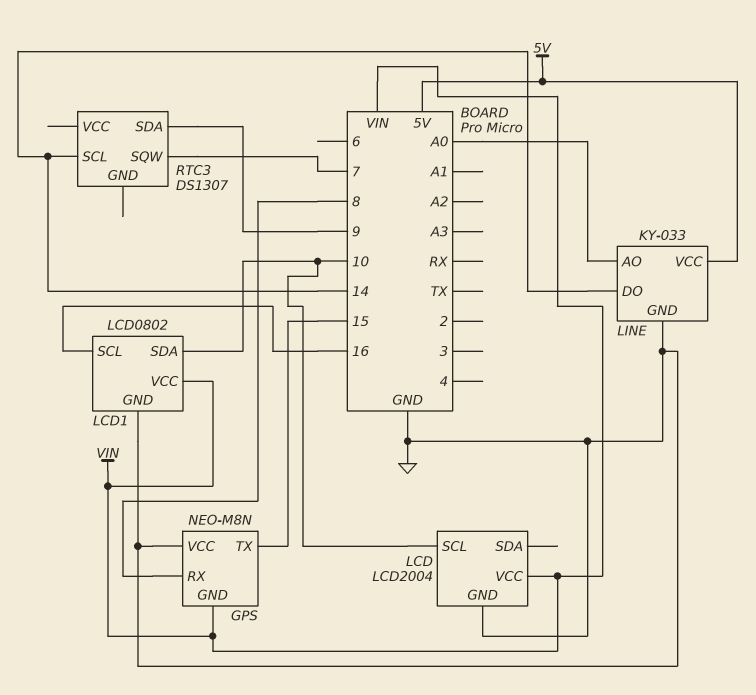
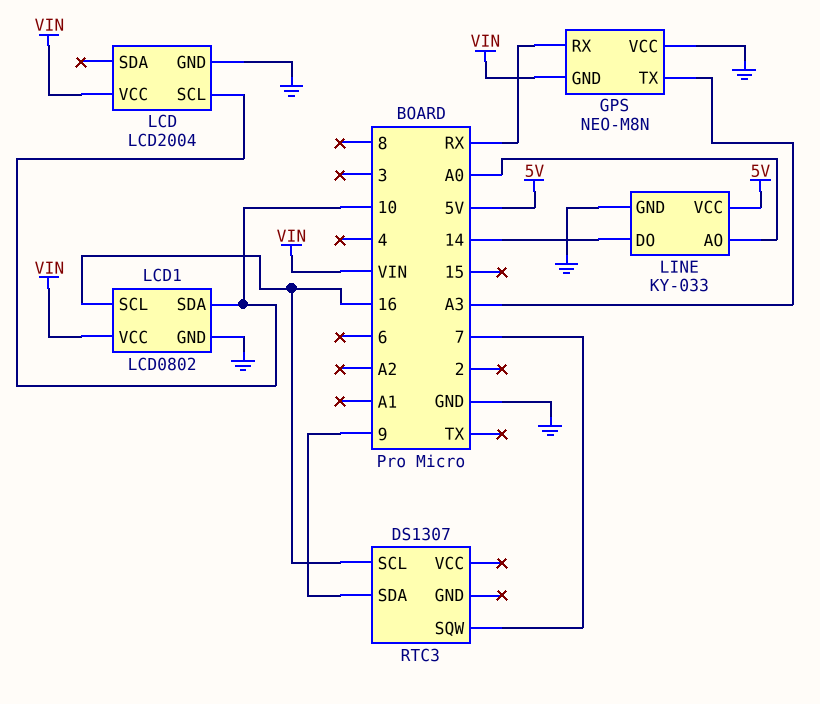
GPS pin RX: 8 -> RX
GPS pin TX: 15 -> A3
RTC3 pin SCL: 14 -> 16

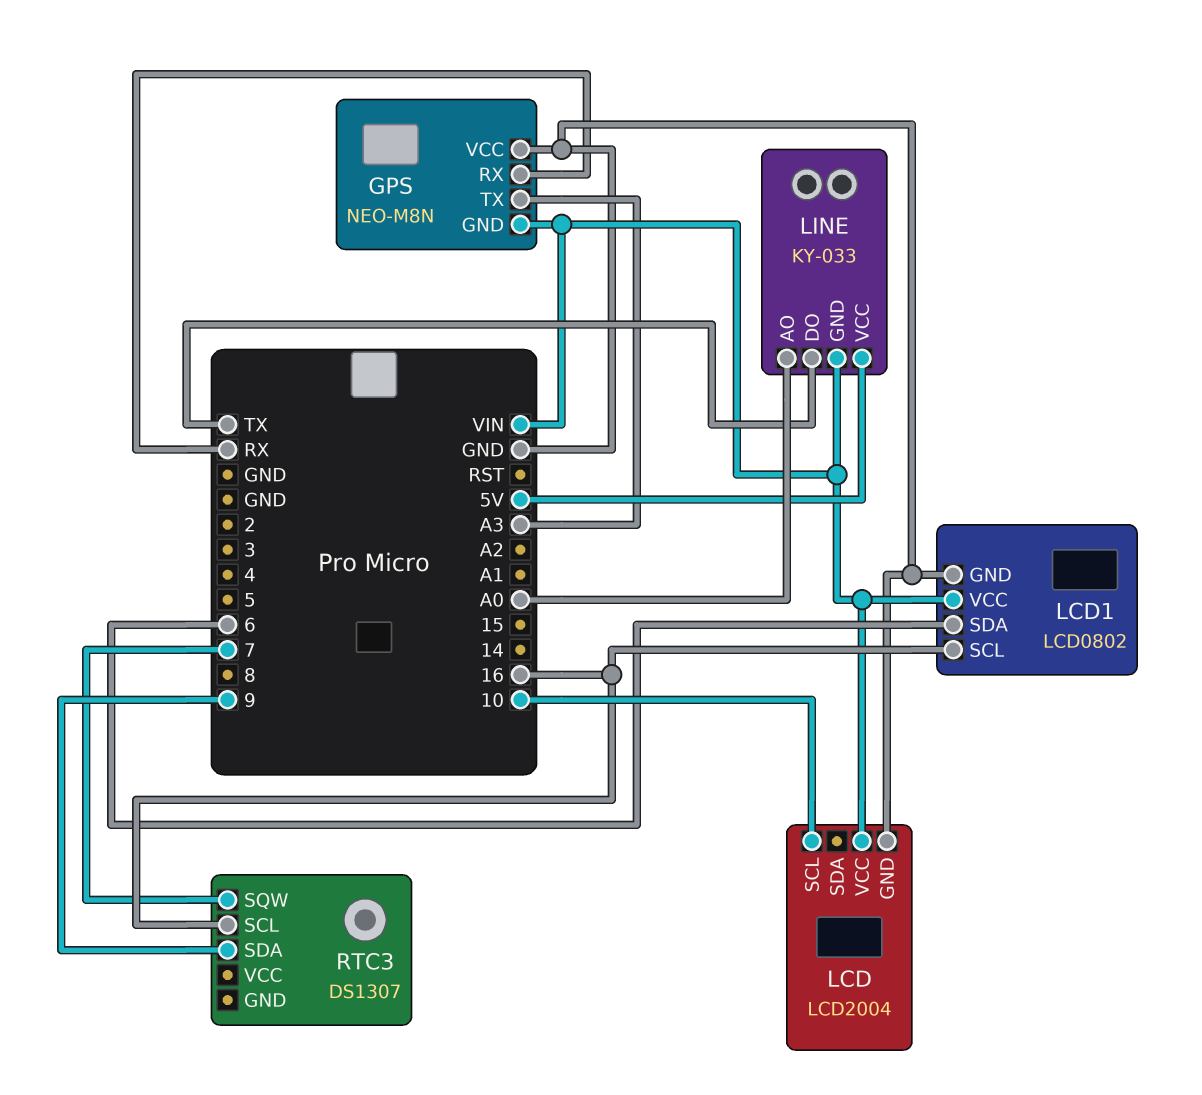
LCD1 pin SDA: 10 -> 6
LINE pin DO: 14 -> TX
LINE pin GND: GND -> VIN

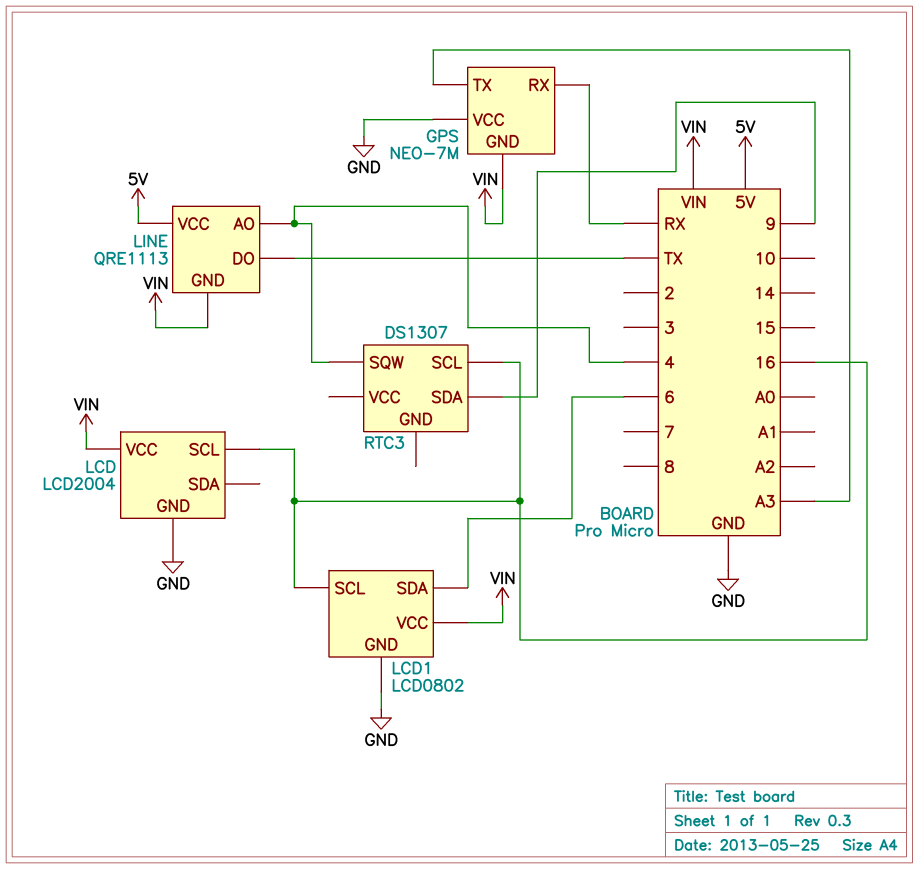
GPS: NEO-M8N -> NEO-7M
LCD pin SCL: 10 -> 16
LINE: KY-033 -> QRE1113
LINE pin AO: A0 -> 4
RTC3 pin SQW: 7 -> 4

